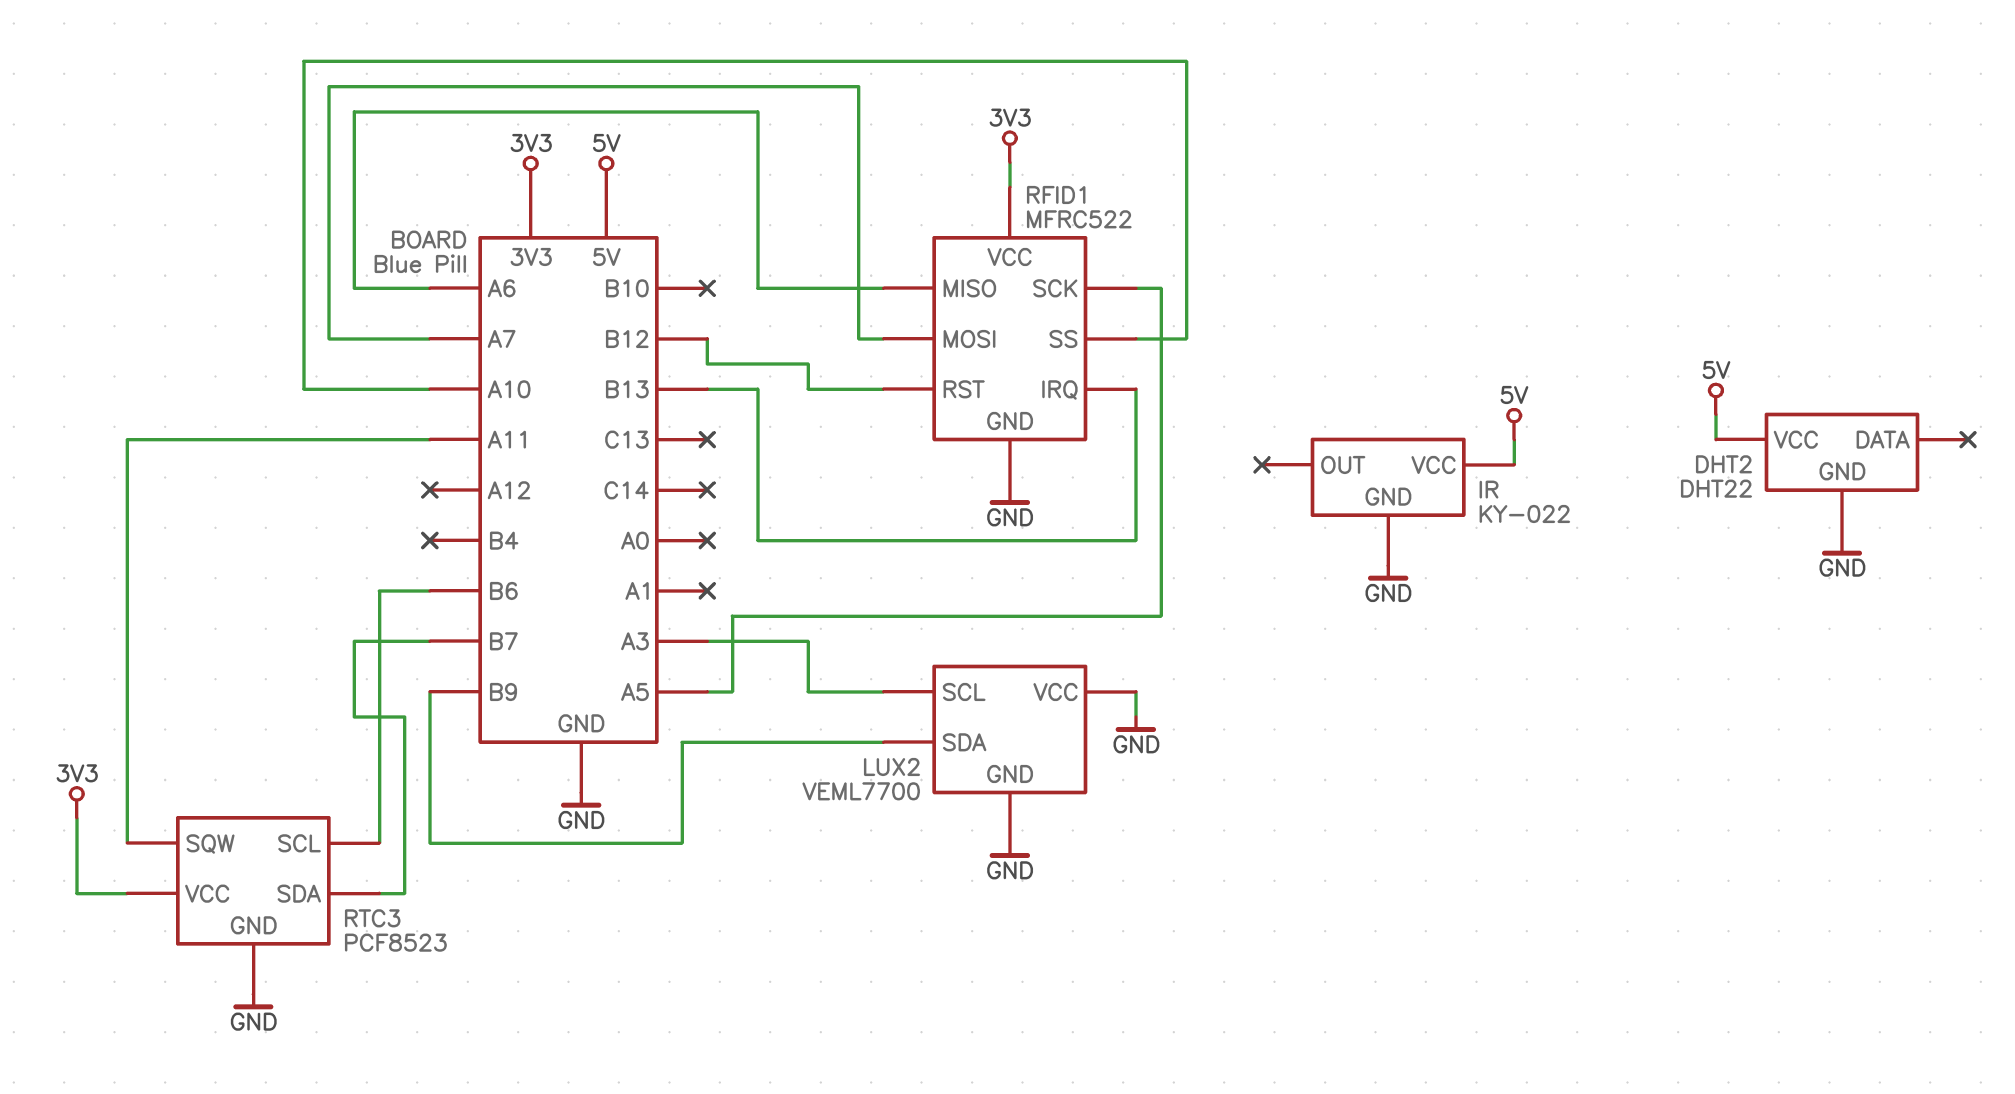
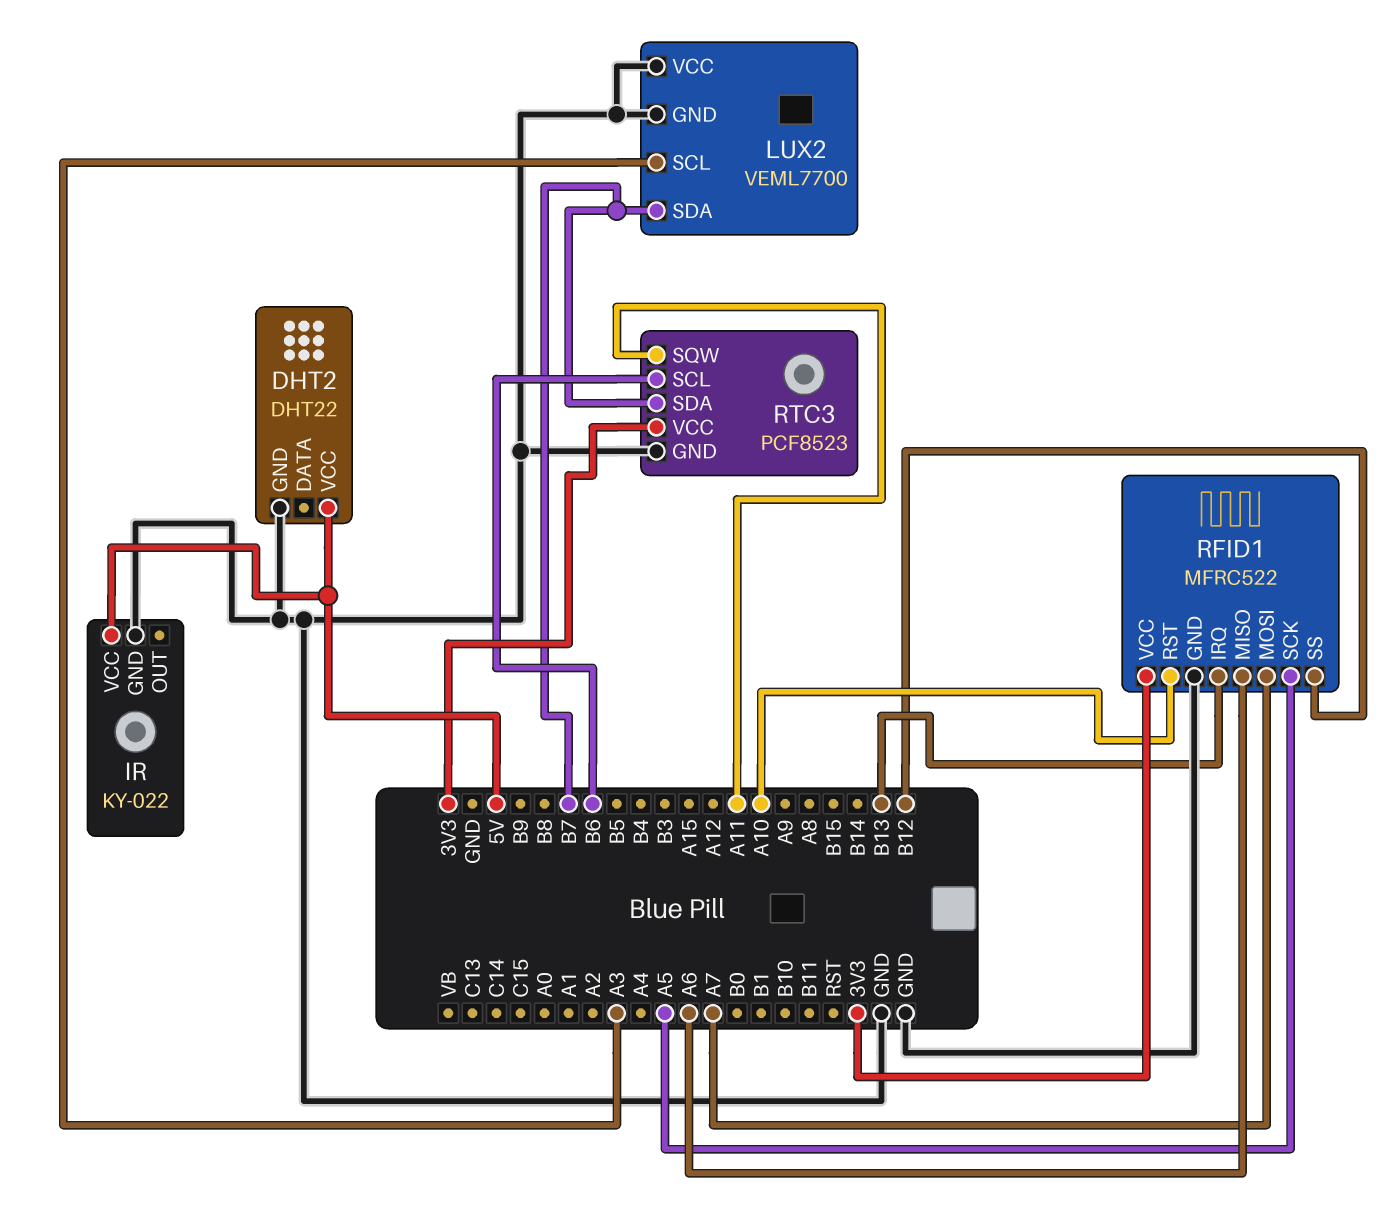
LUX2 pin SDA: B9 -> B7
RFID1 pin RST: B12 -> A10
RFID1 pin SS: A10 -> B12

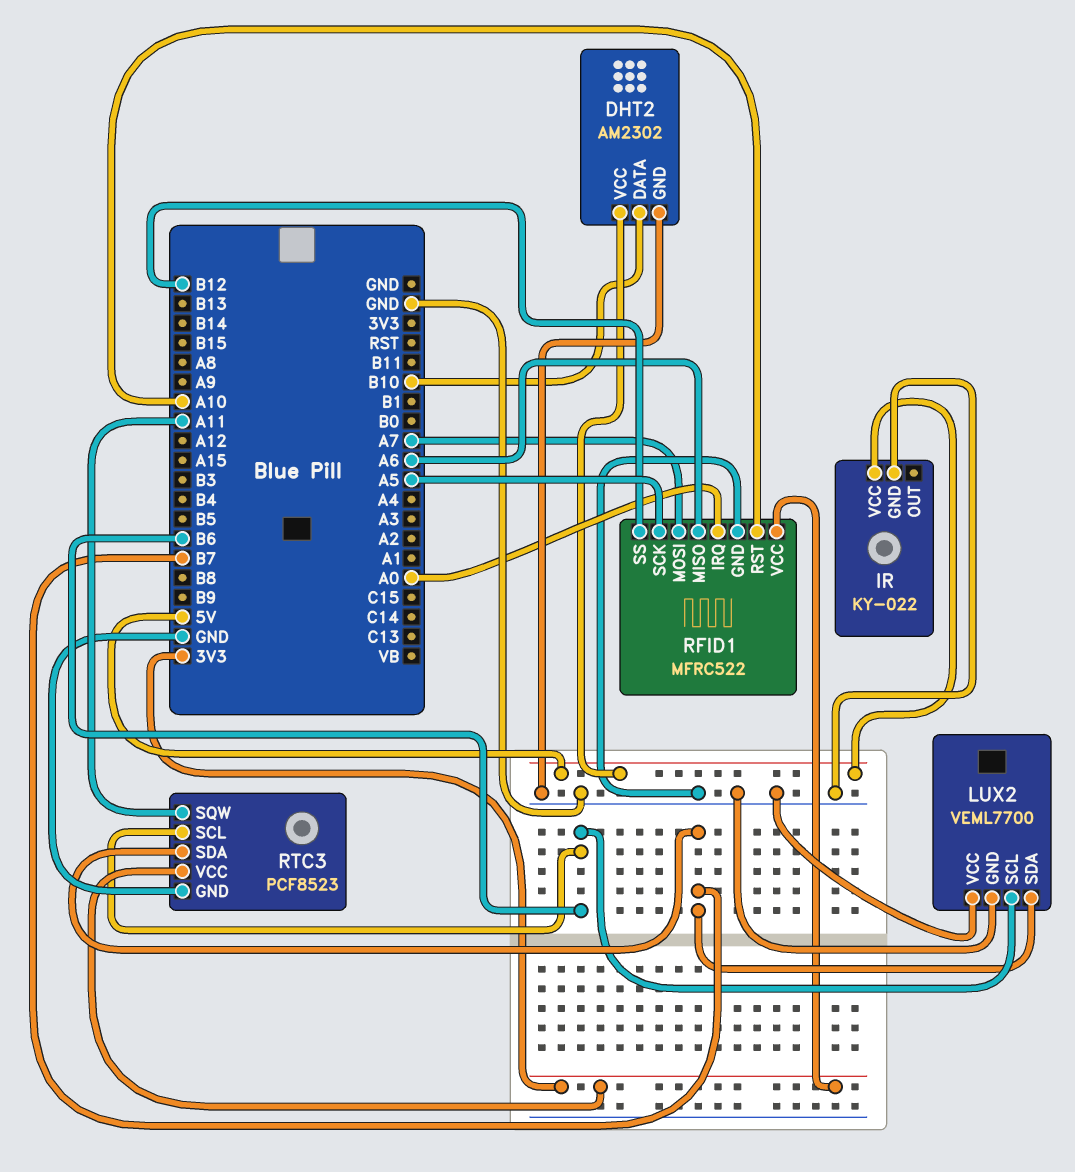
DHT2: DHT22 -> AM2302
DHT2 pin DATA: none -> B10
LUX2 pin SCL: A3 -> B6
RFID1 pin IRQ: B13 -> A0

